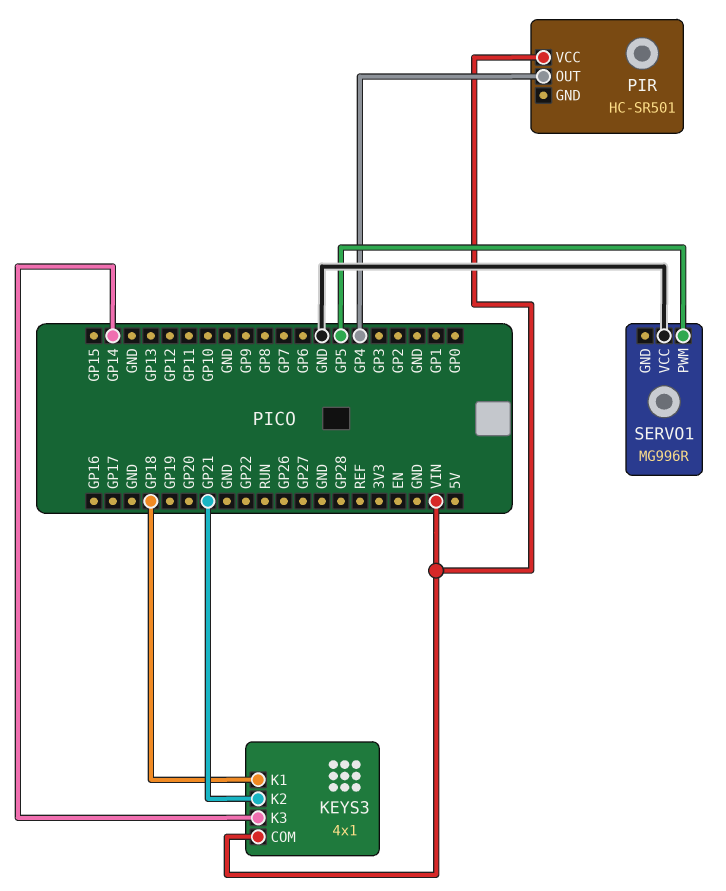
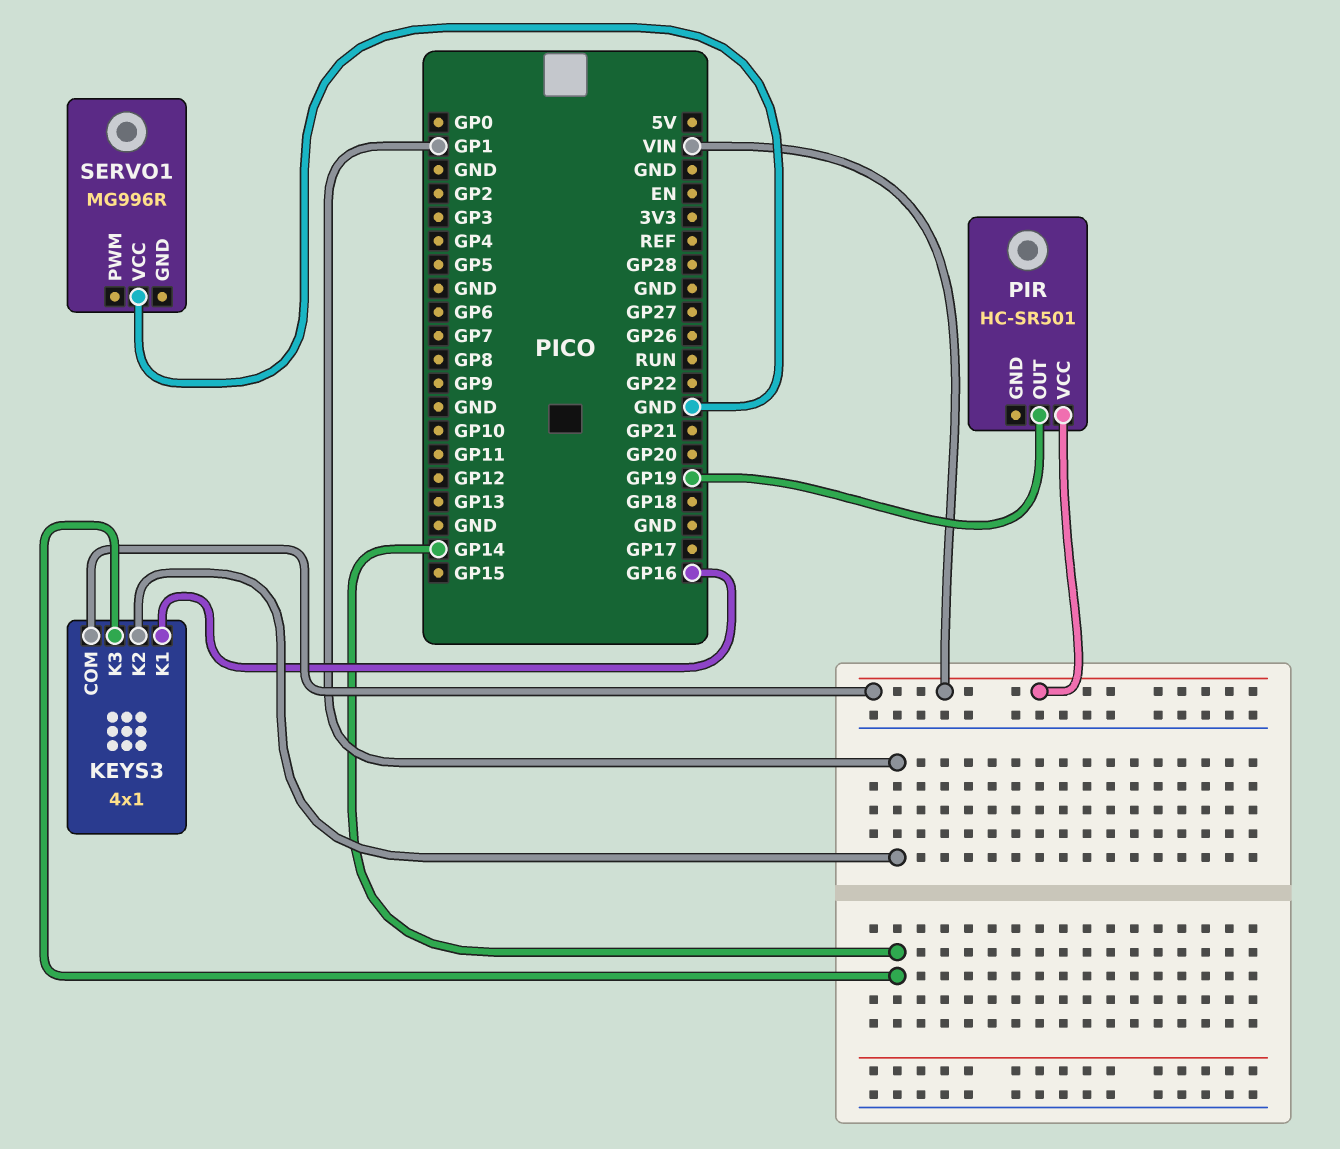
KEYS3 pin K1: GP18 -> GP16
KEYS3 pin K2: GP21 -> GP1
PIR pin OUT: GP4 -> GP19
SERVO1 pin PWM: GP5 -> none

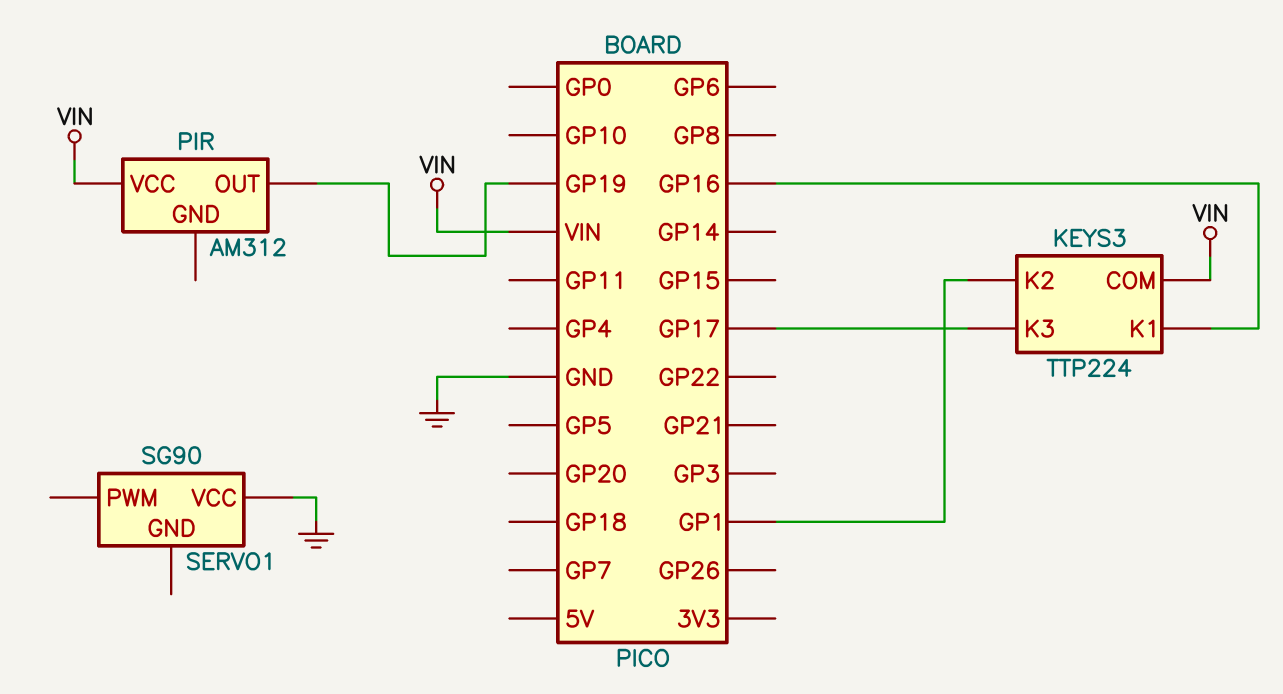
KEYS3: 4x1 -> TTP224
KEYS3 pin K3: GP14 -> GP17
PIR: HC-SR501 -> AM312
SERVO1: MG996R -> SG90

